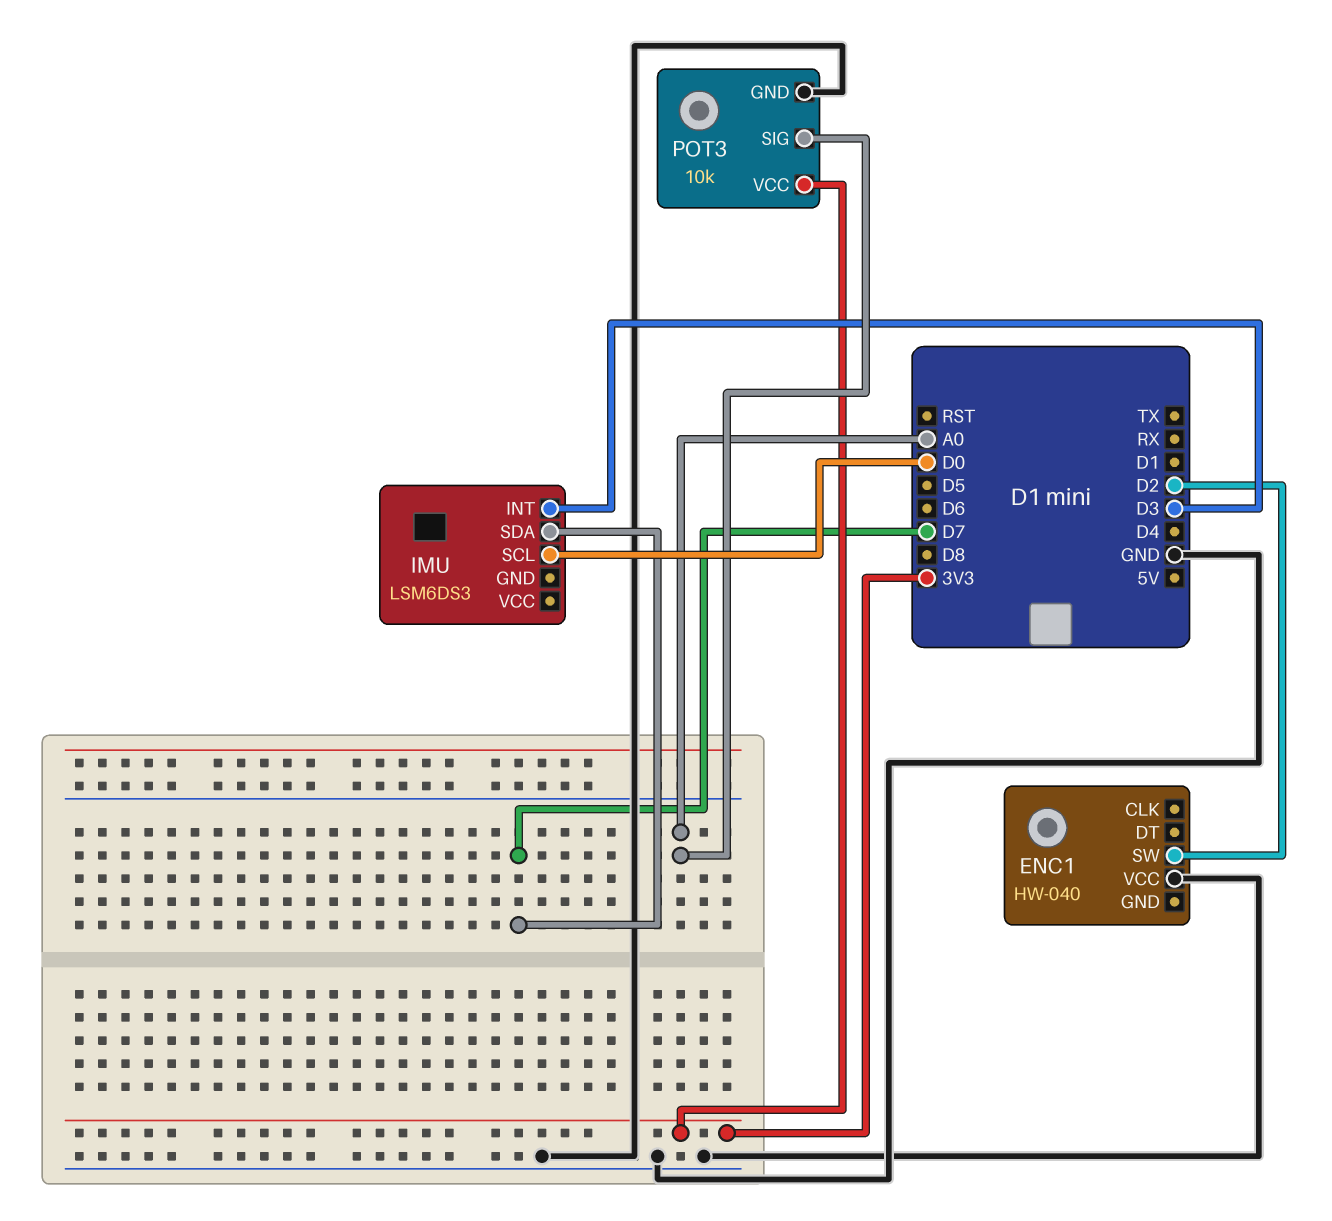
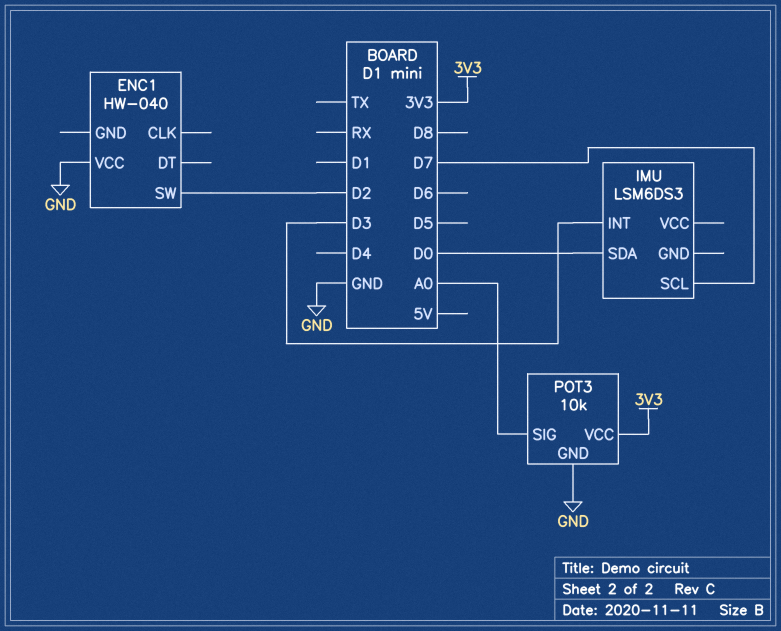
IMU pin SCL: D0 -> D7
IMU pin SDA: D7 -> D0

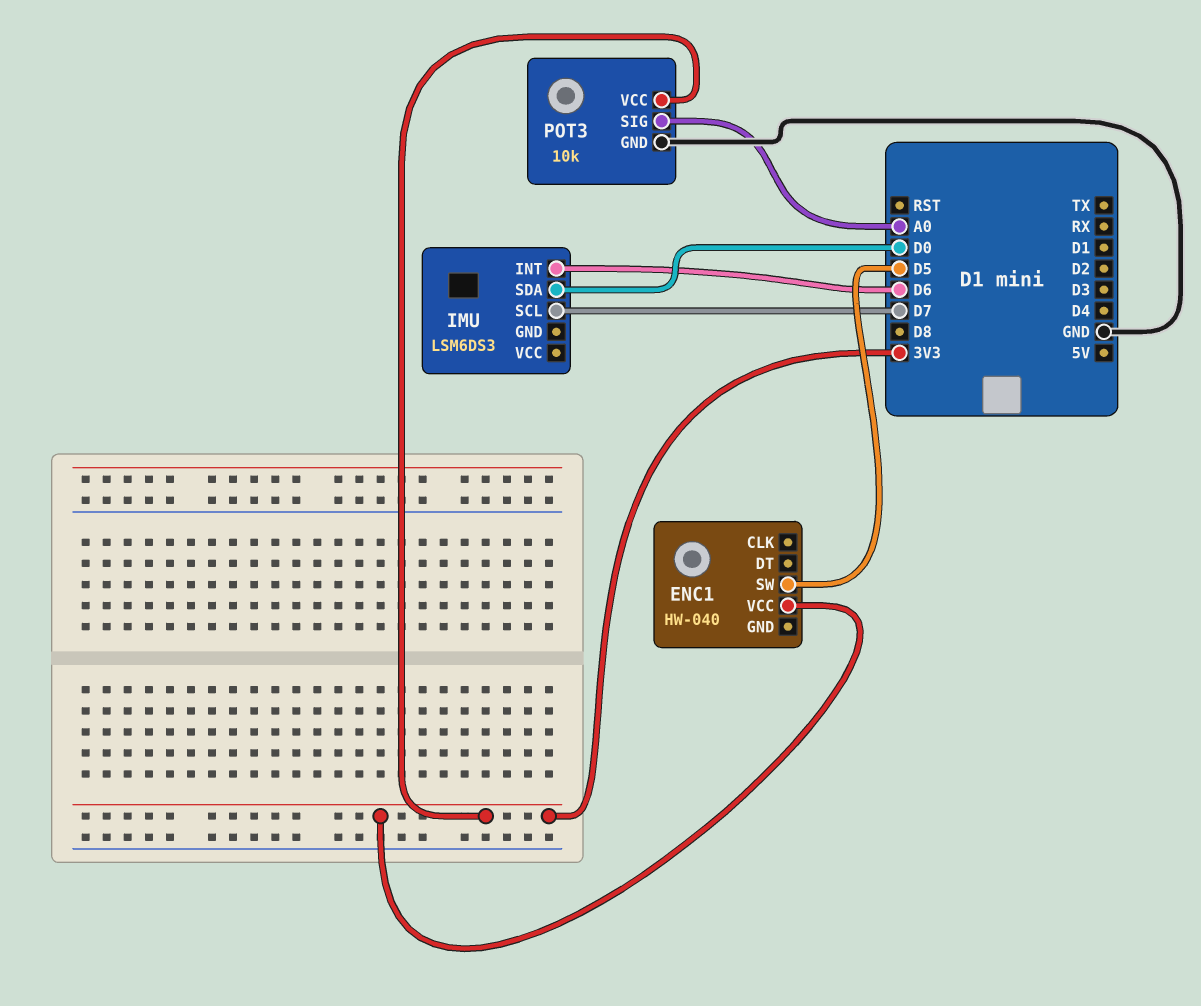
ENC1 pin SW: D2 -> D5
ENC1 pin VCC: GND -> 3V3
IMU pin INT: D3 -> D6

